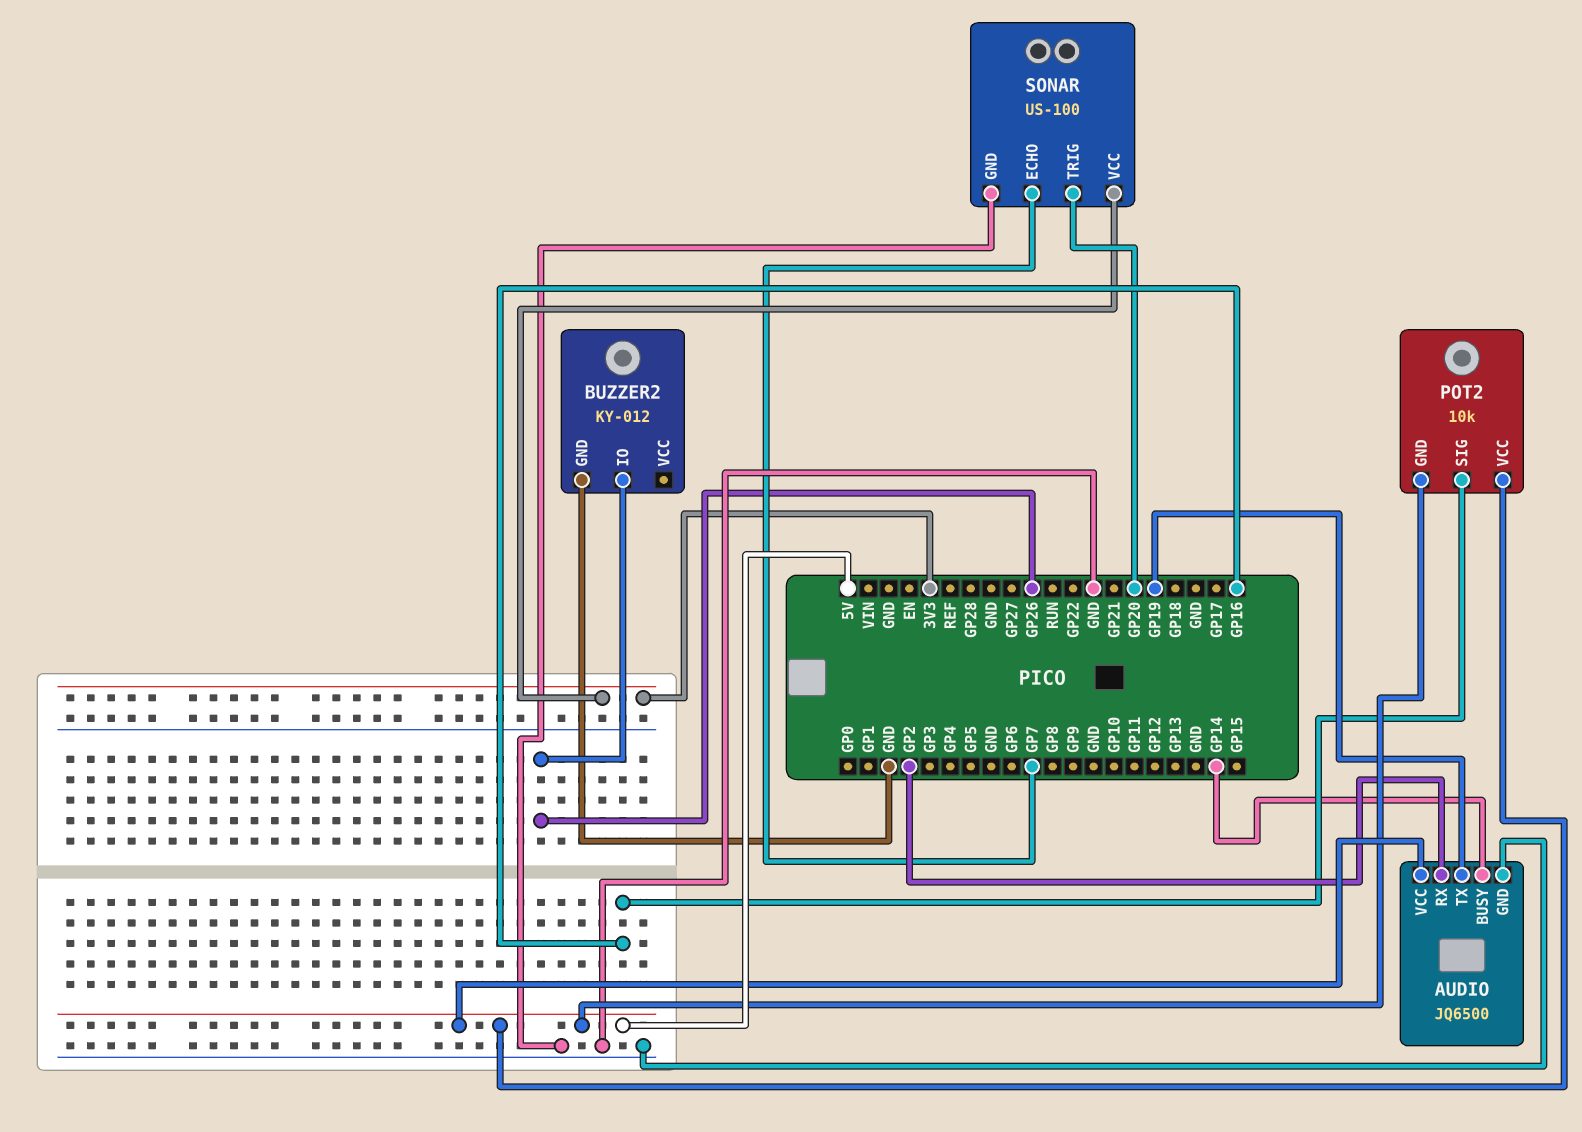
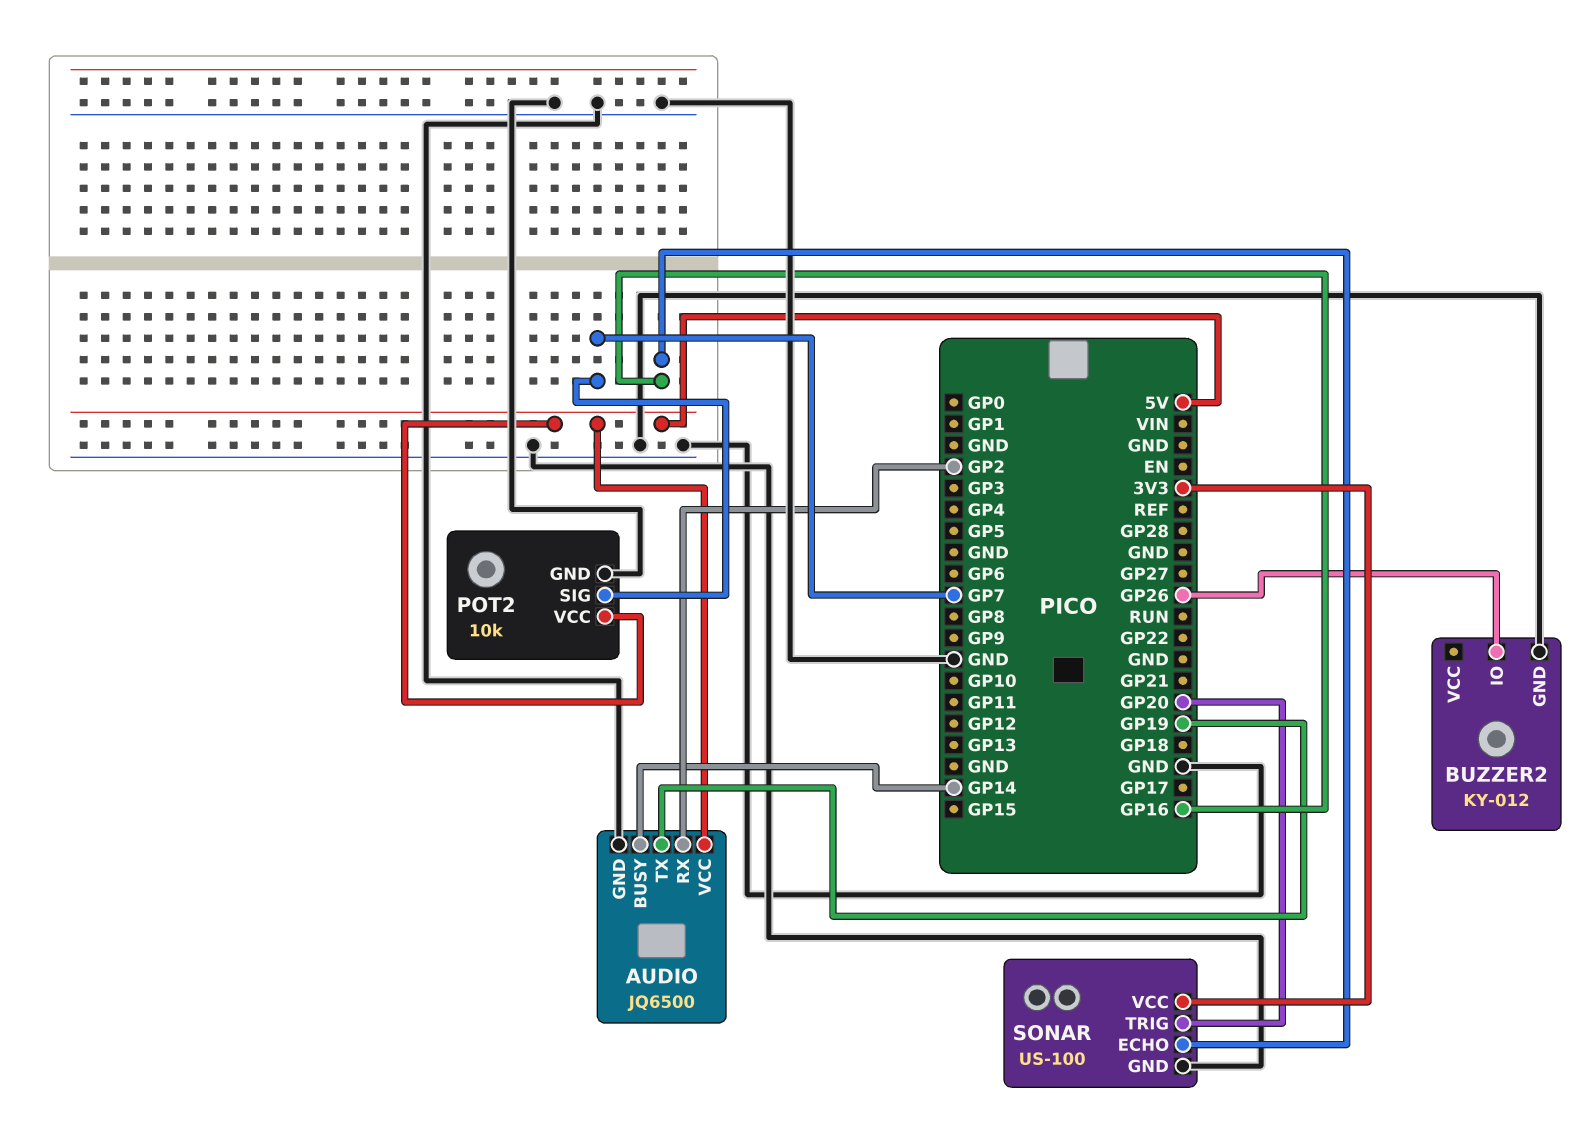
POT2 pin GND: 5V -> GND
POT2 pin SIG: GP16 -> GP7
SONAR pin ECHO: GP7 -> GP16

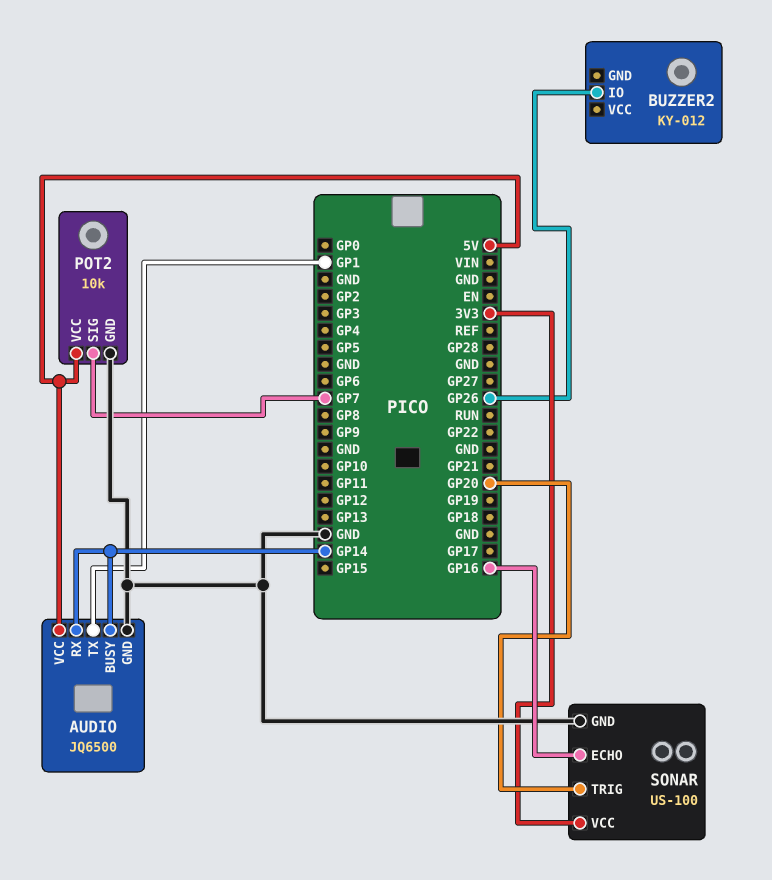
AUDIO pin RX: GP2 -> GP14
AUDIO pin TX: GP19 -> GP1
BUZZER2 pin GND: GND -> none

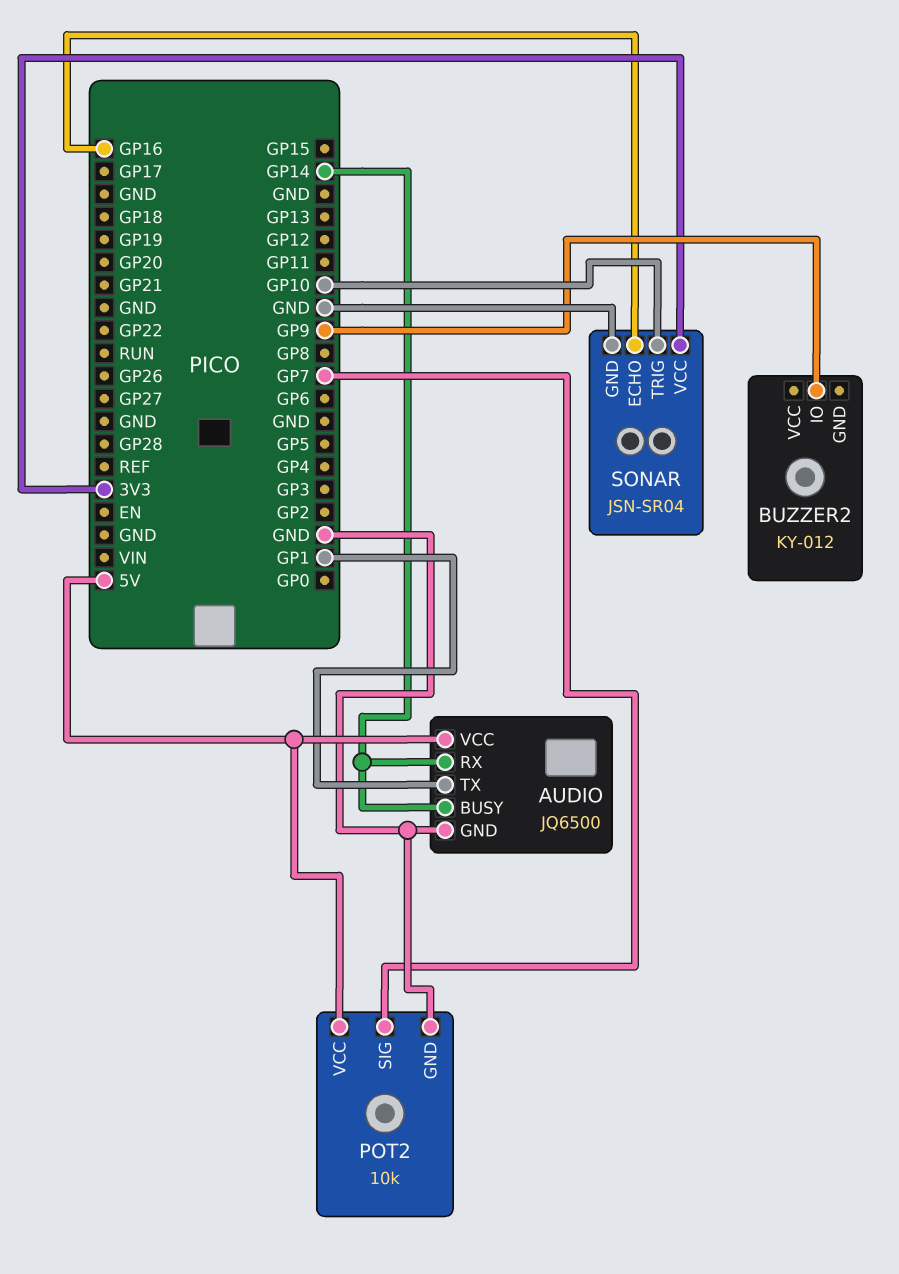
BUZZER2 pin IO: GP26 -> GP9
SONAR: US-100 -> JSN-SR04
SONAR pin TRIG: GP20 -> GP10

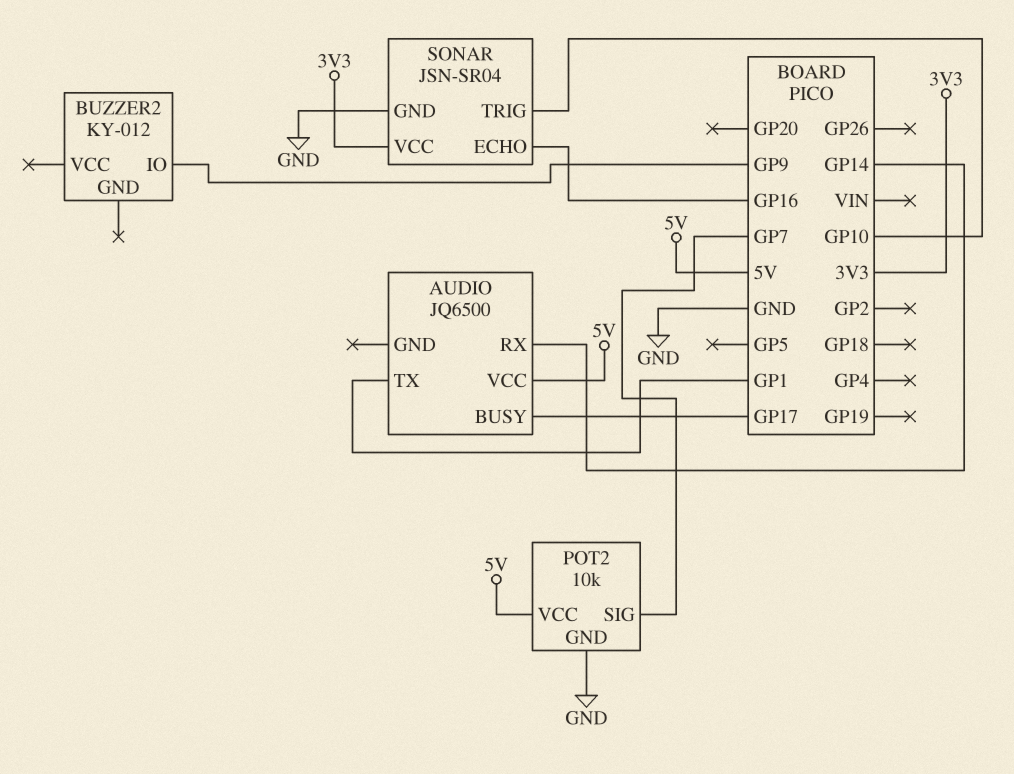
AUDIO pin BUSY: GP14 -> GP17
AUDIO pin GND: GND -> none

